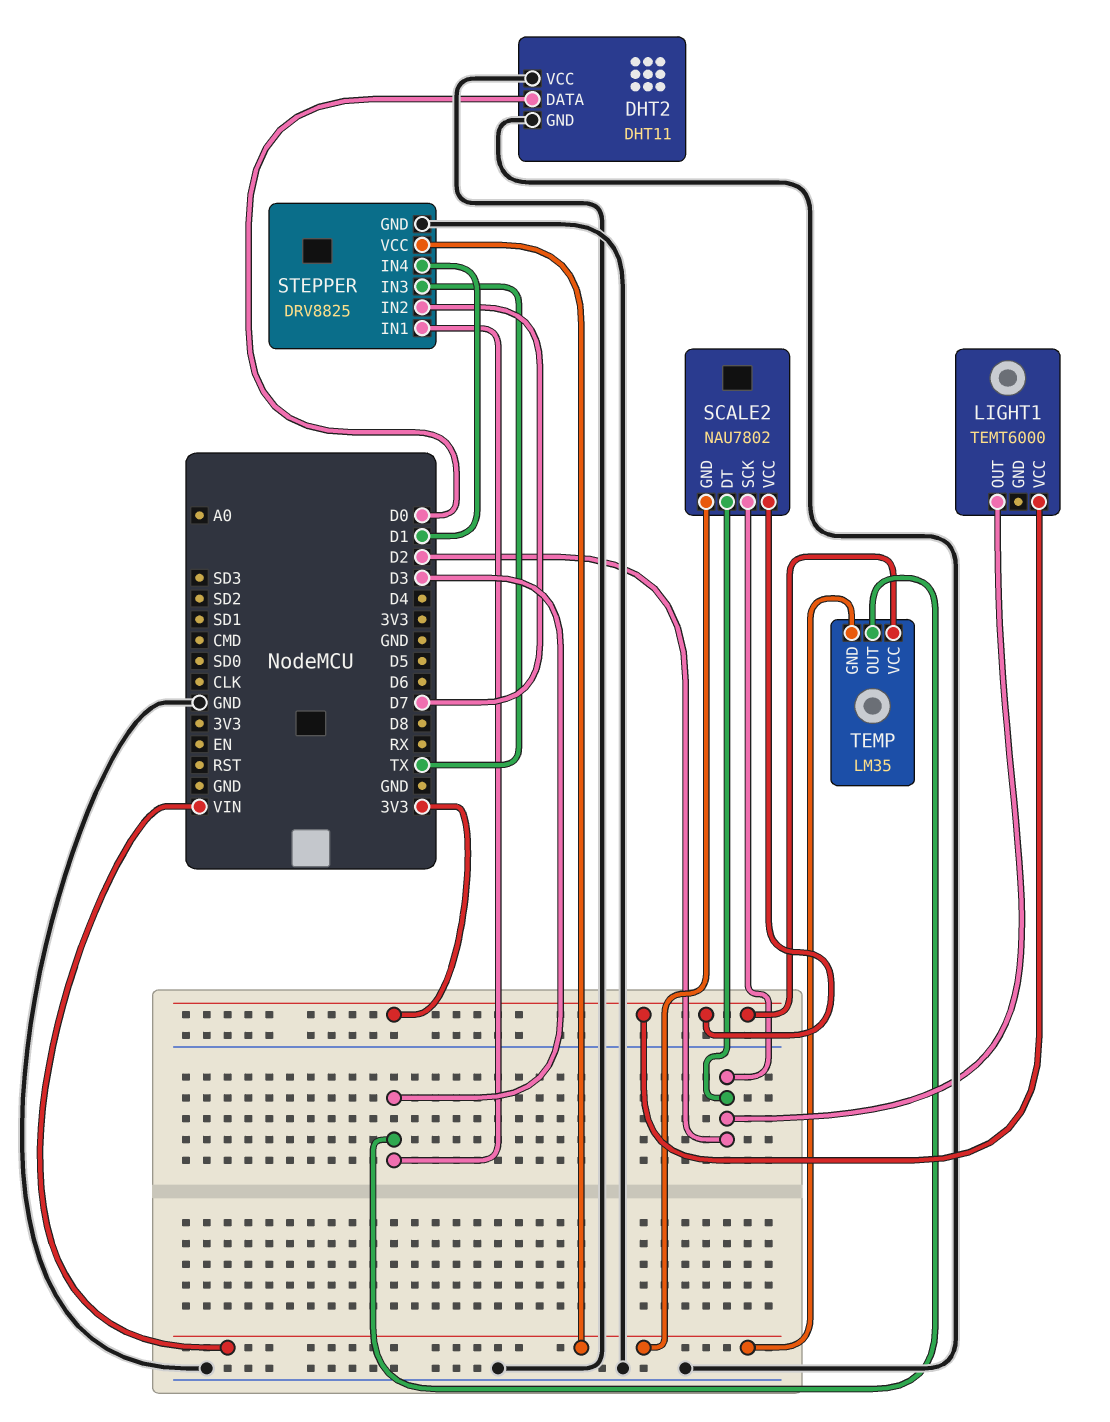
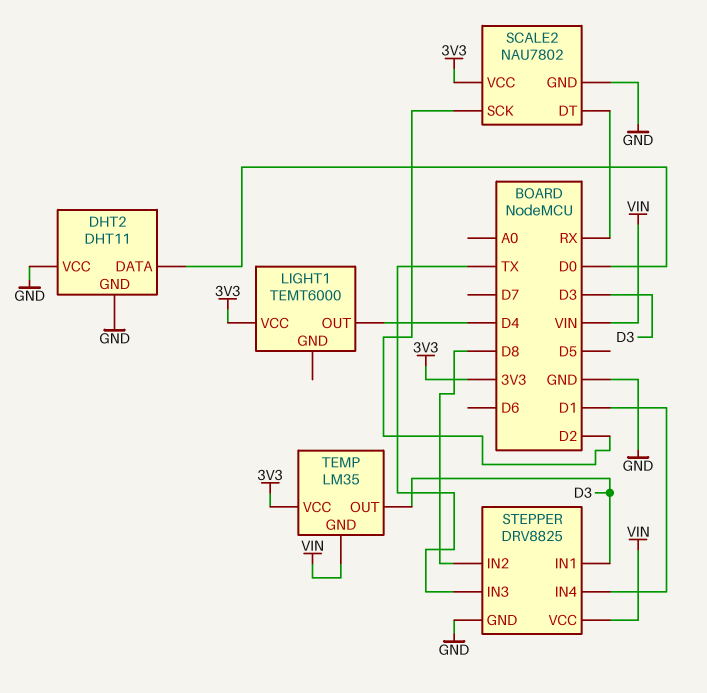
LIGHT1 pin OUT: D2 -> D4
SCALE2 pin DT: D2 -> RX
SCALE2 pin GND: VIN -> GND
STEPPER pin IN2: D7 -> D8

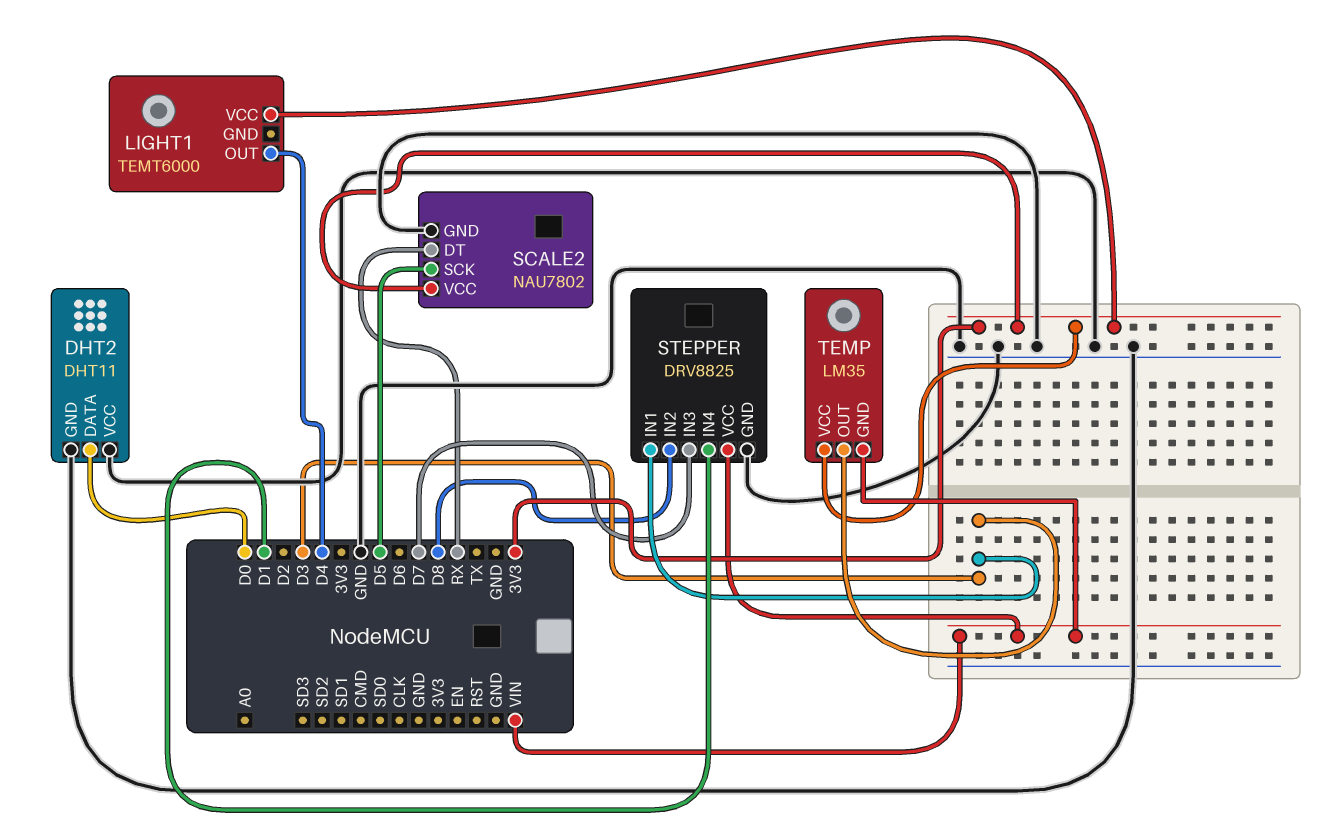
SCALE2 pin SCK: D2 -> D5
STEPPER pin IN3: TX -> D7

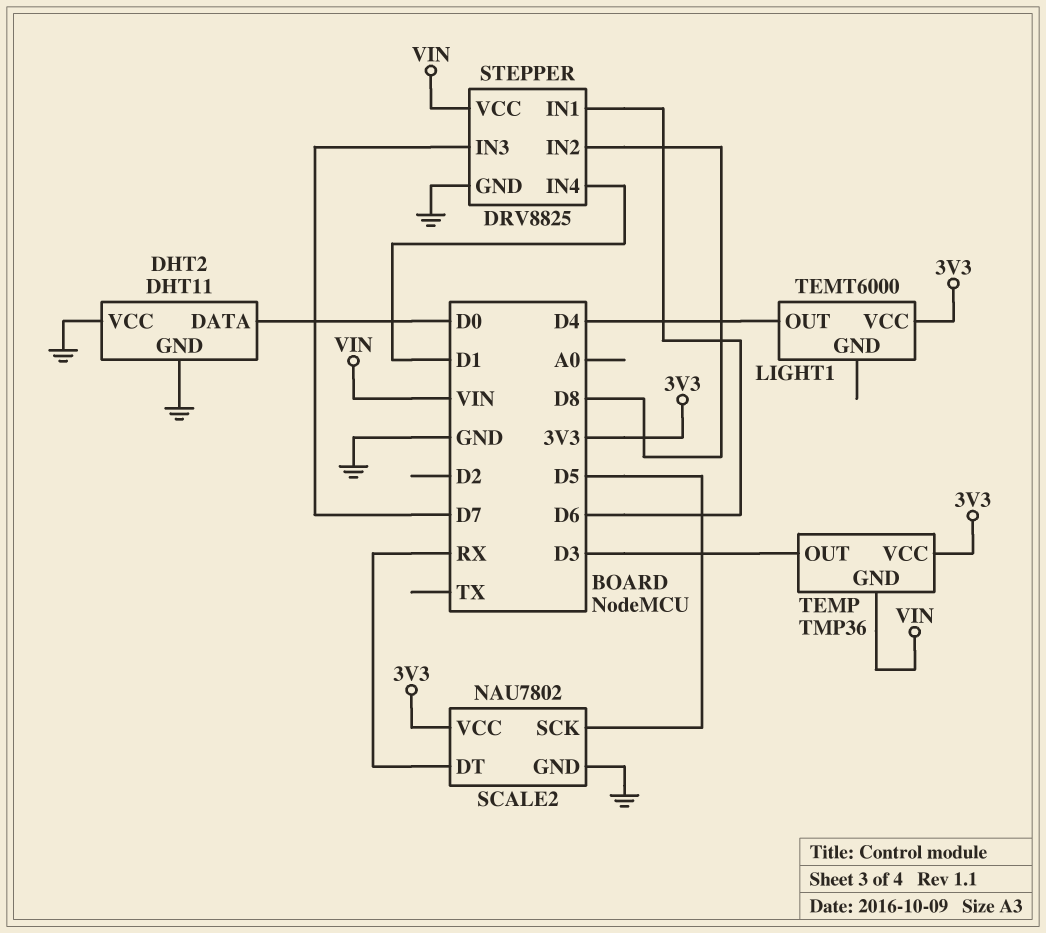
STEPPER pin IN1: D3 -> D6
TEMP: LM35 -> TMP36

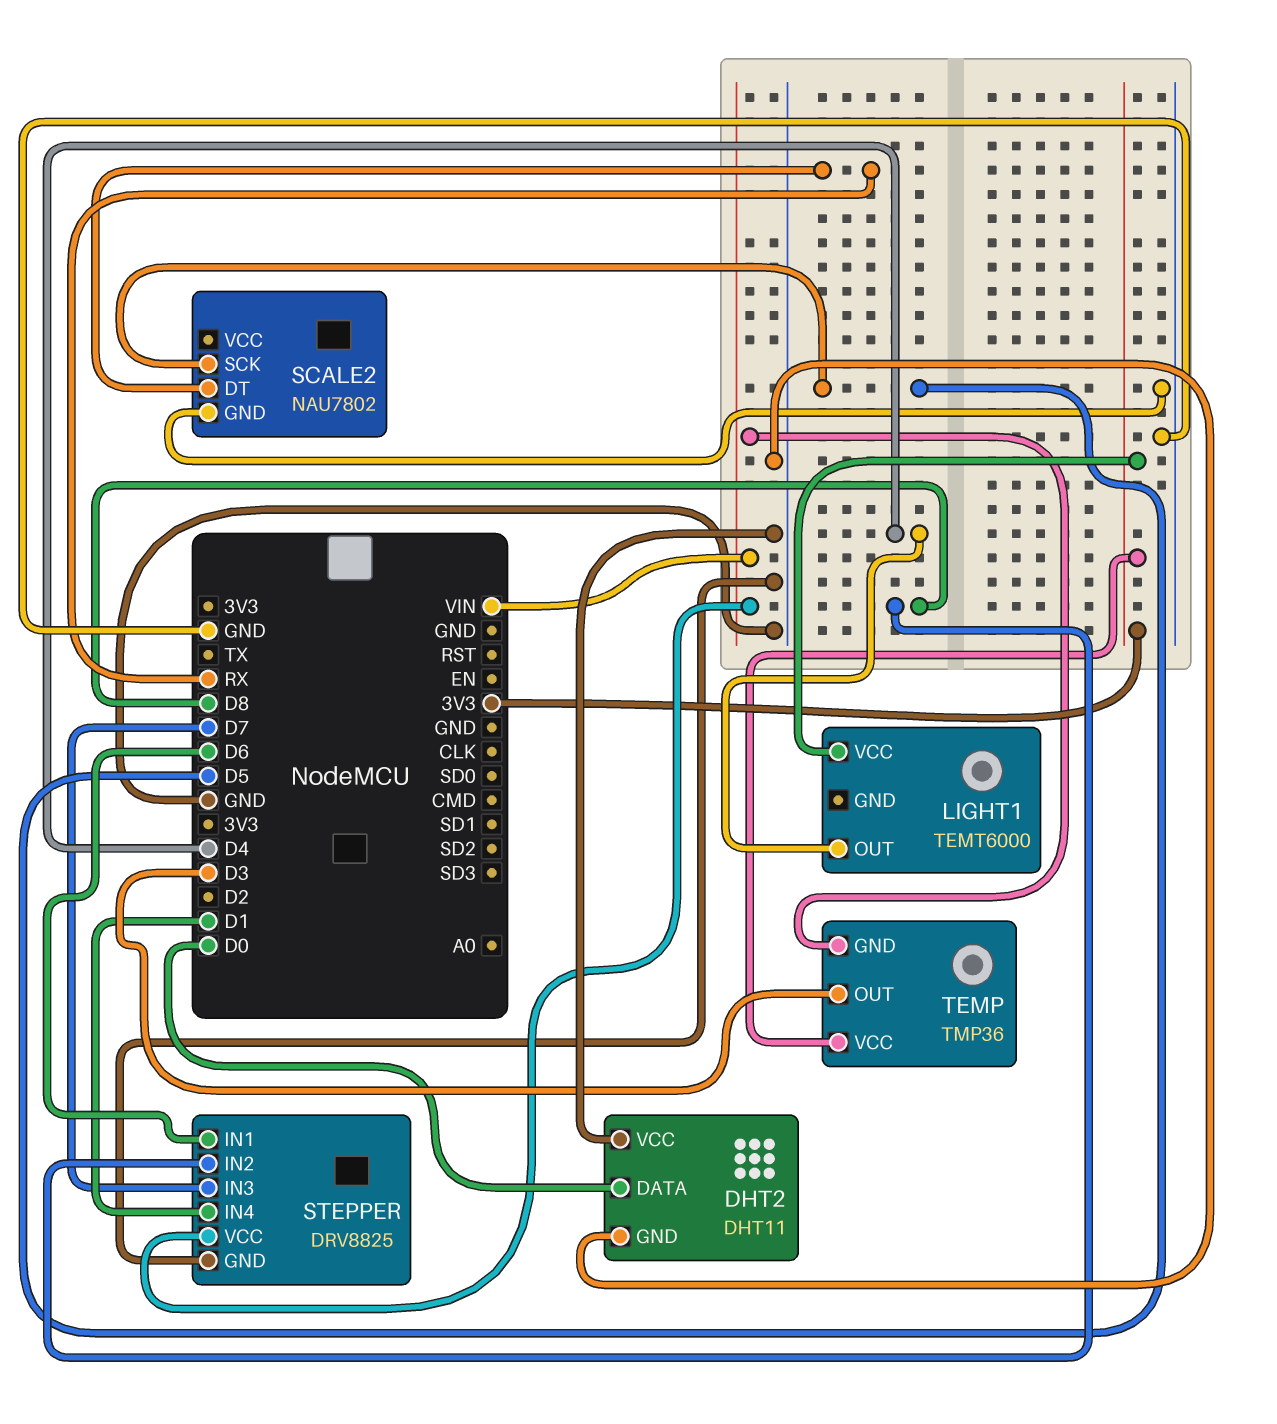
SCALE2 pin VCC: 3V3 -> none

